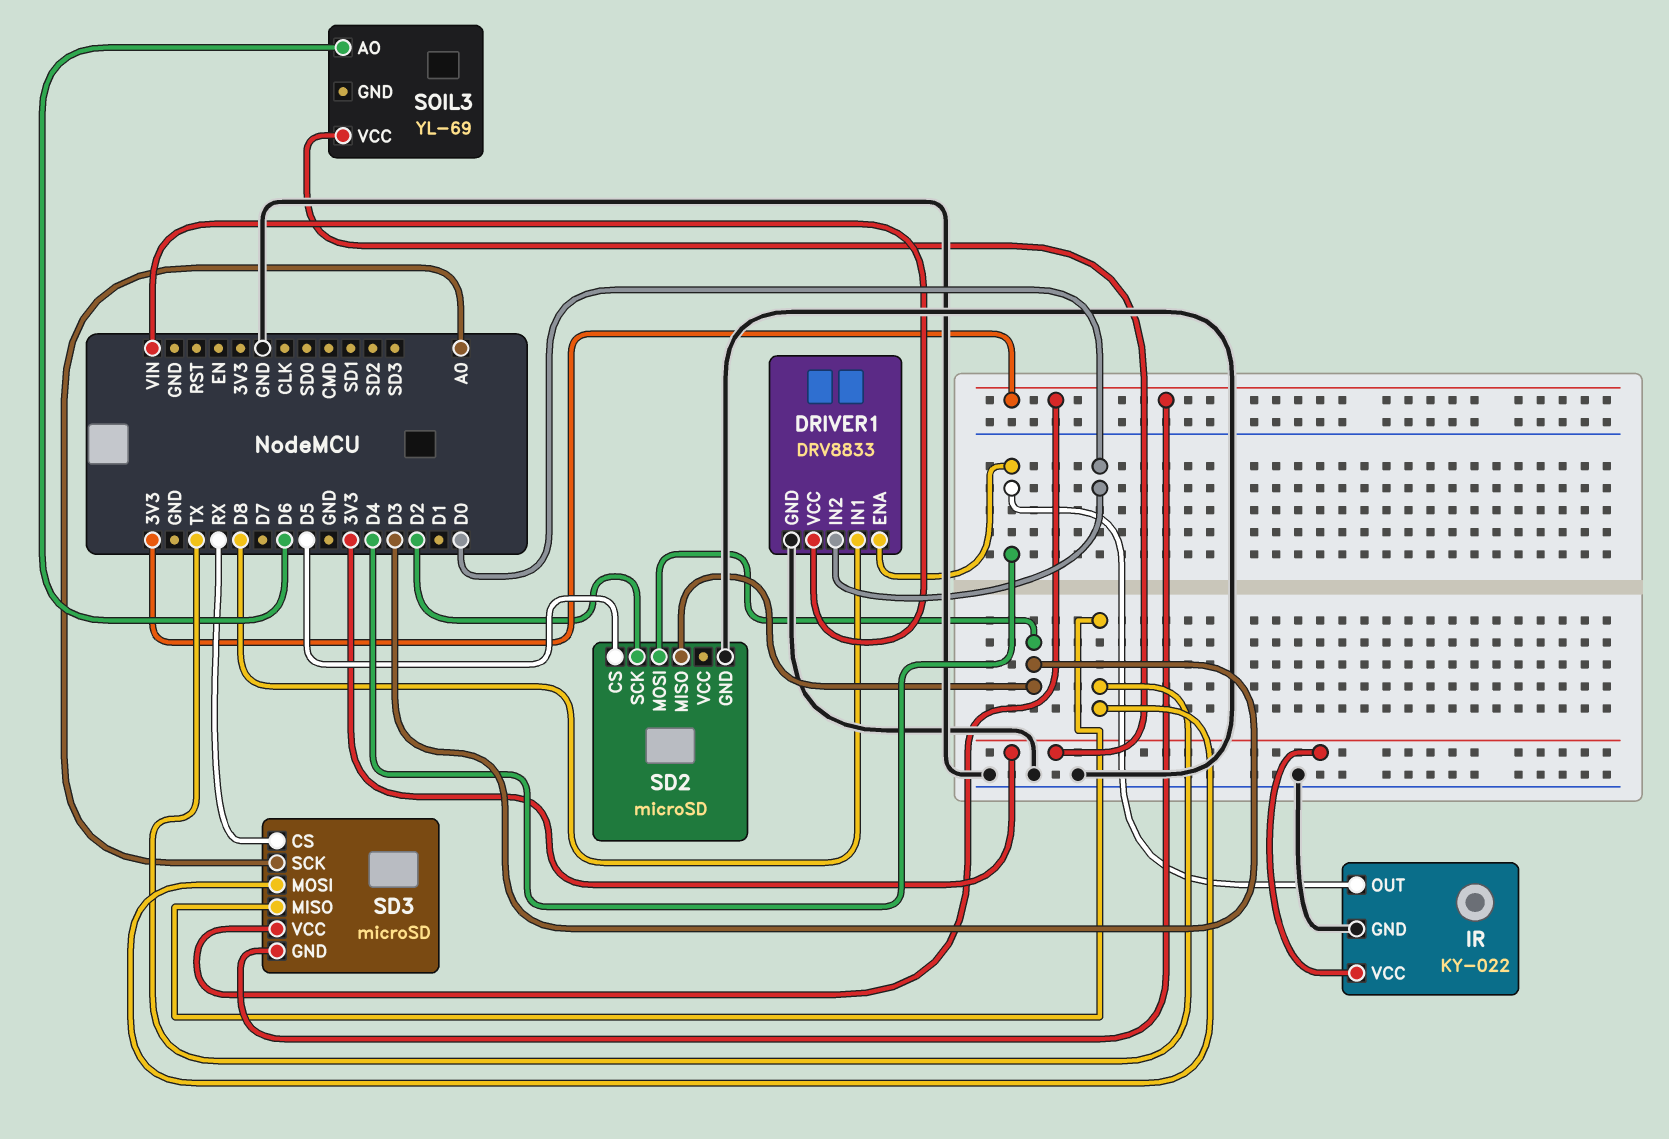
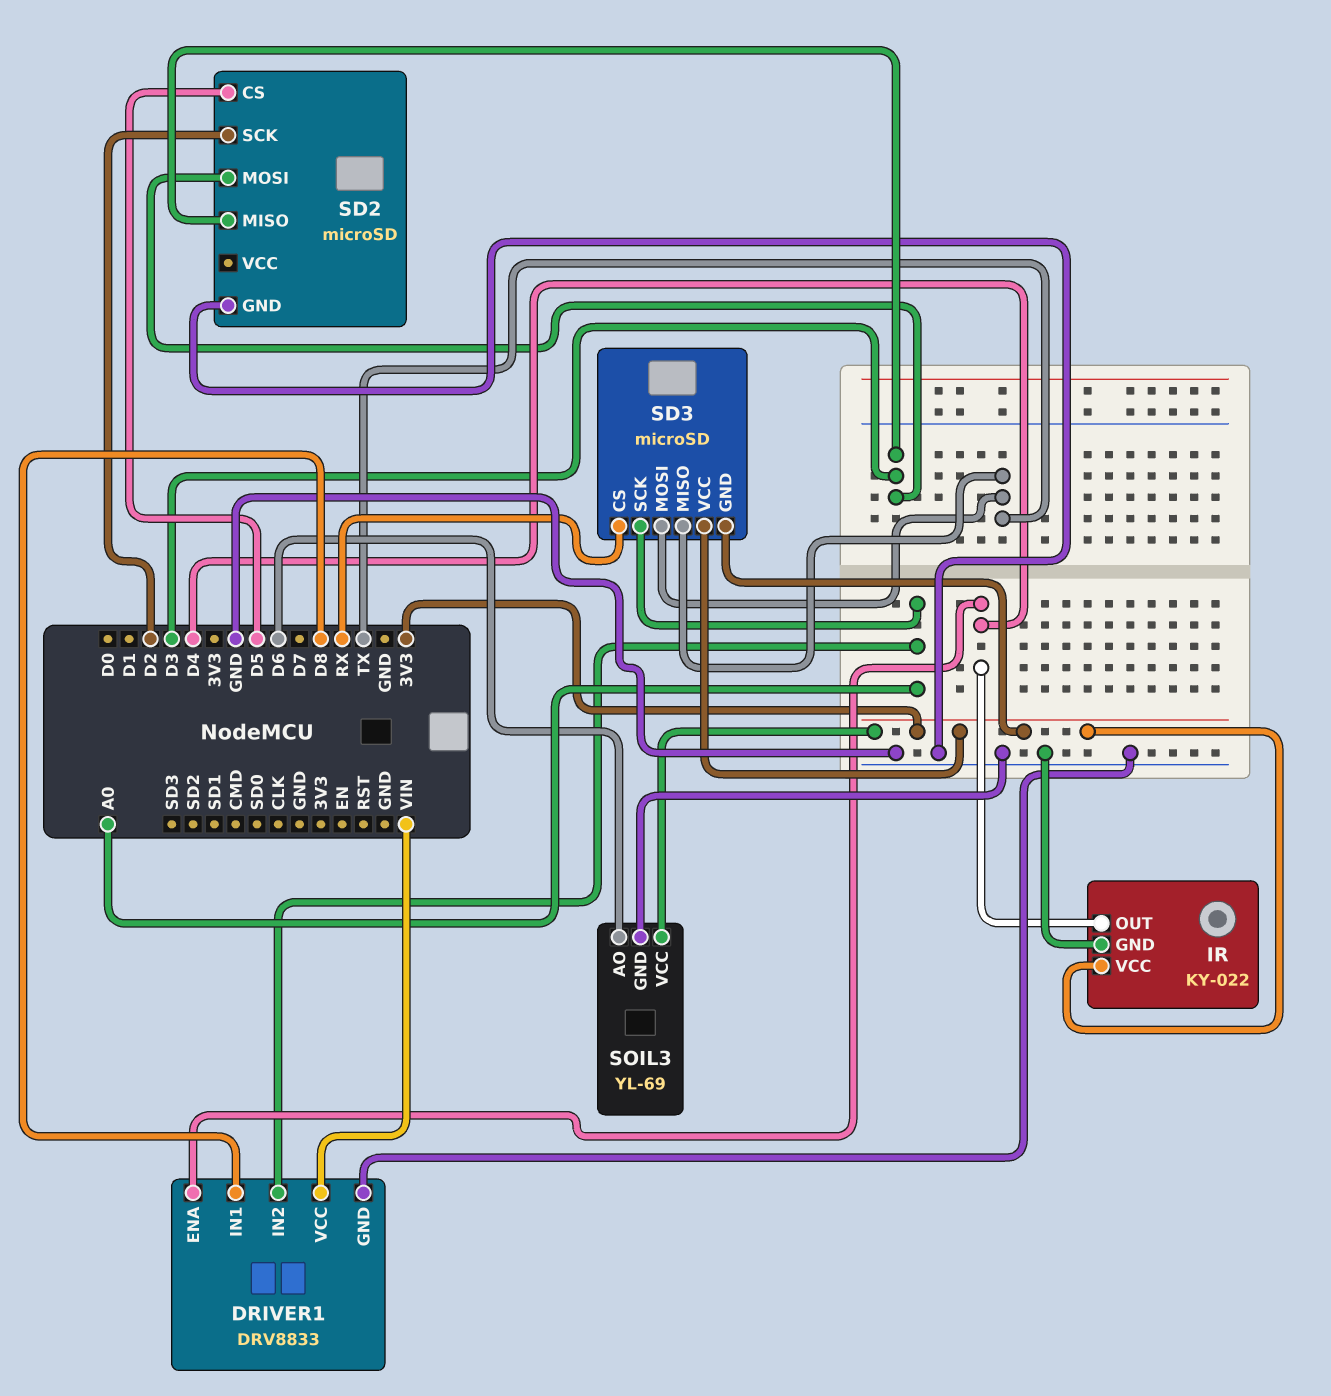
DRIVER1 pin IN2: D0 -> A0
SOIL3 pin GND: none -> GND

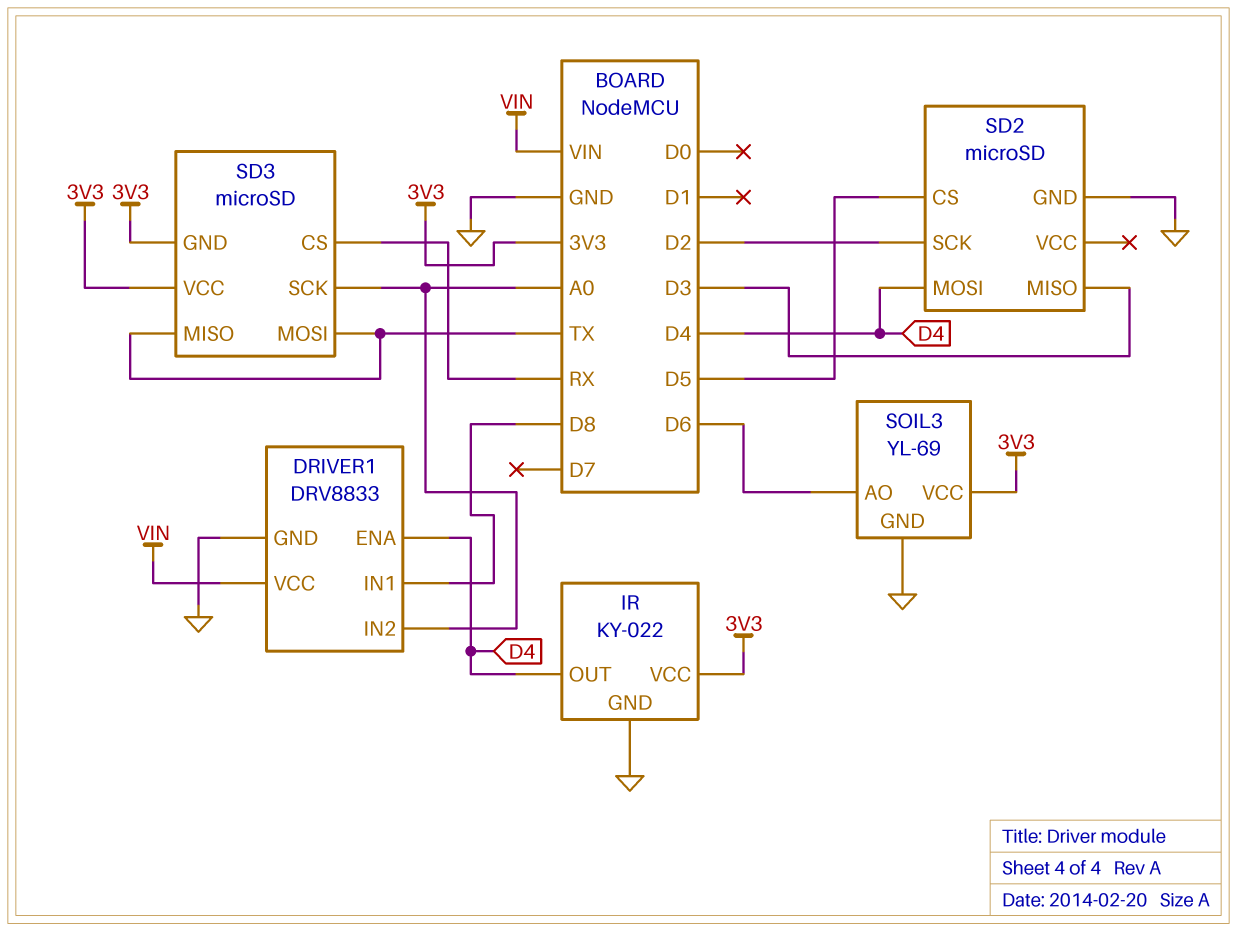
SD2 pin MOSI: D3 -> D4

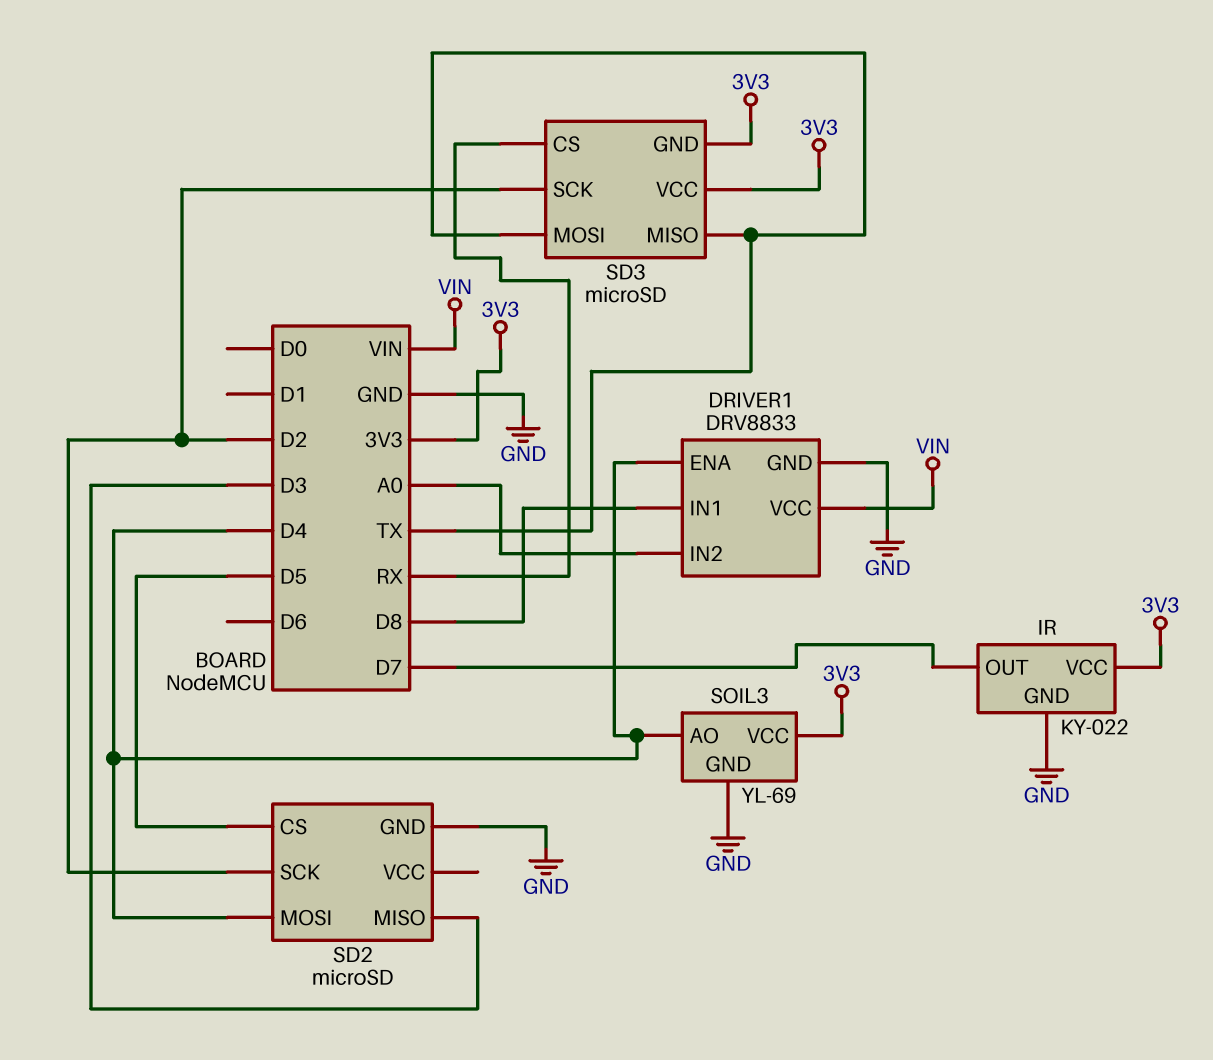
IR pin OUT: D4 -> D7
SD3 pin SCK: A0 -> D2
SOIL3 pin AO: D6 -> D4

